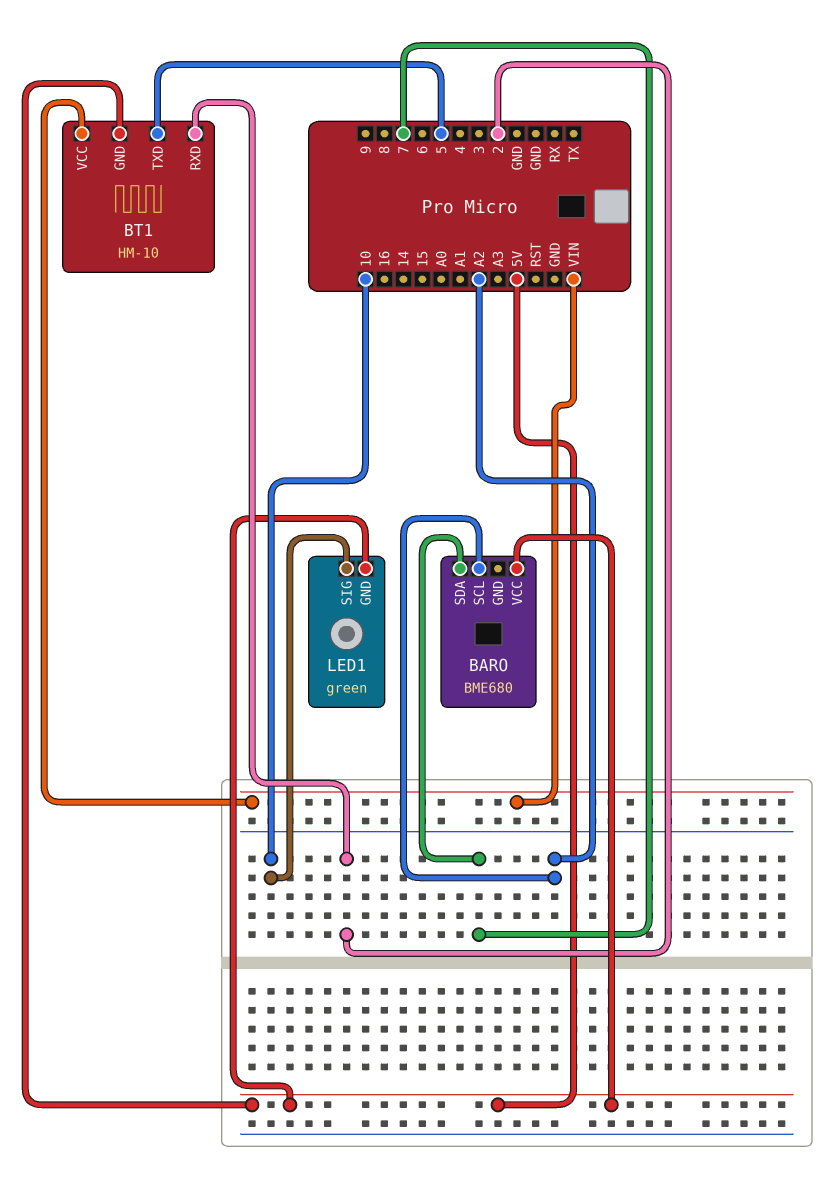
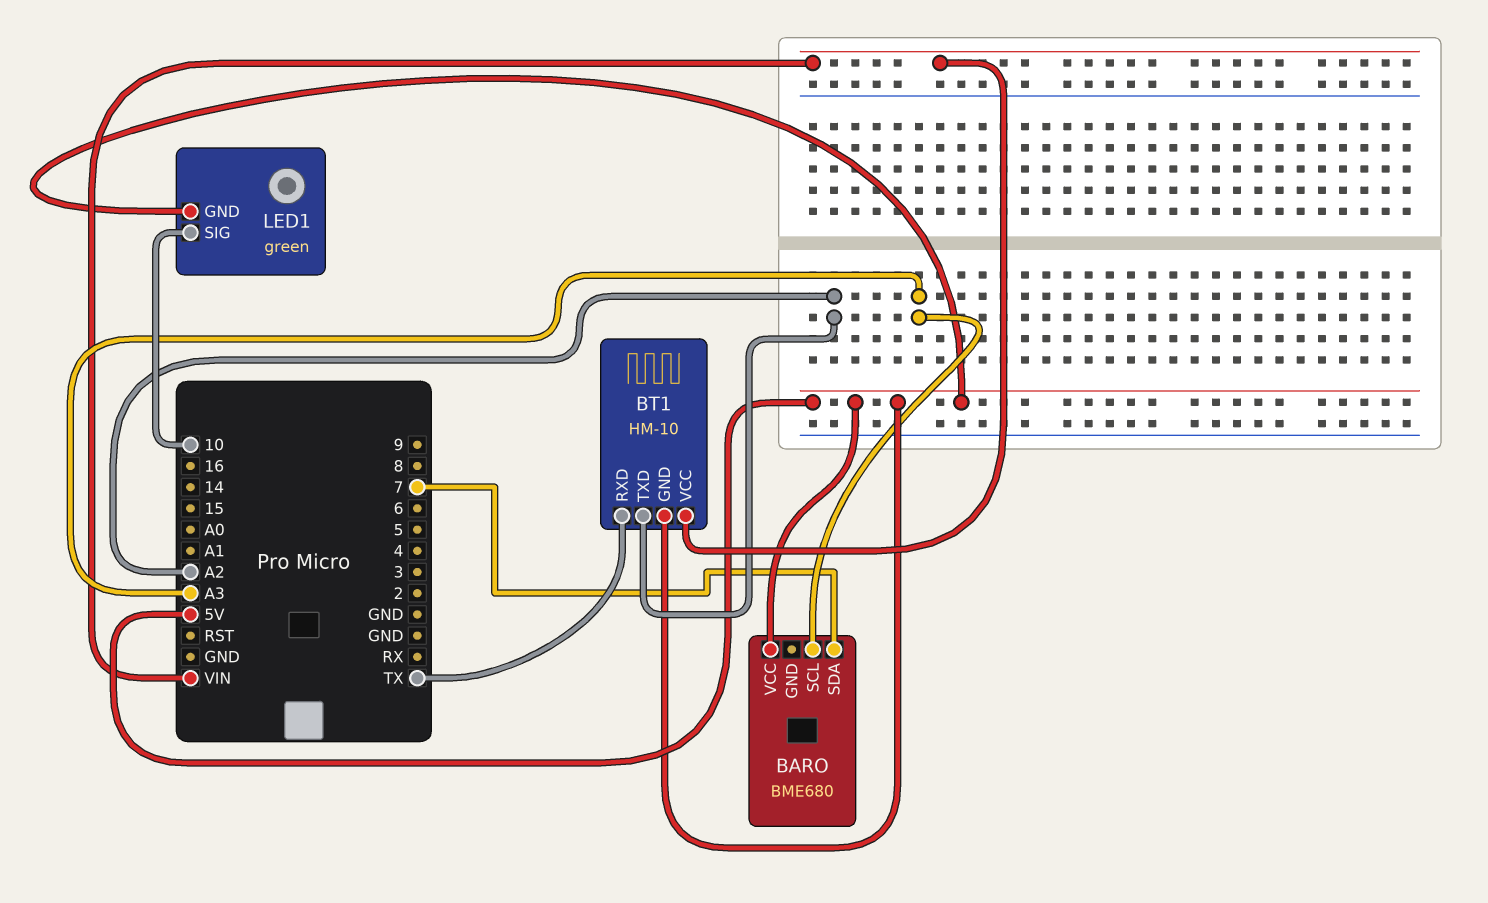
BARO pin SCL: A2 -> A3
BT1 pin RXD: 2 -> TX
BT1 pin TXD: 5 -> A2

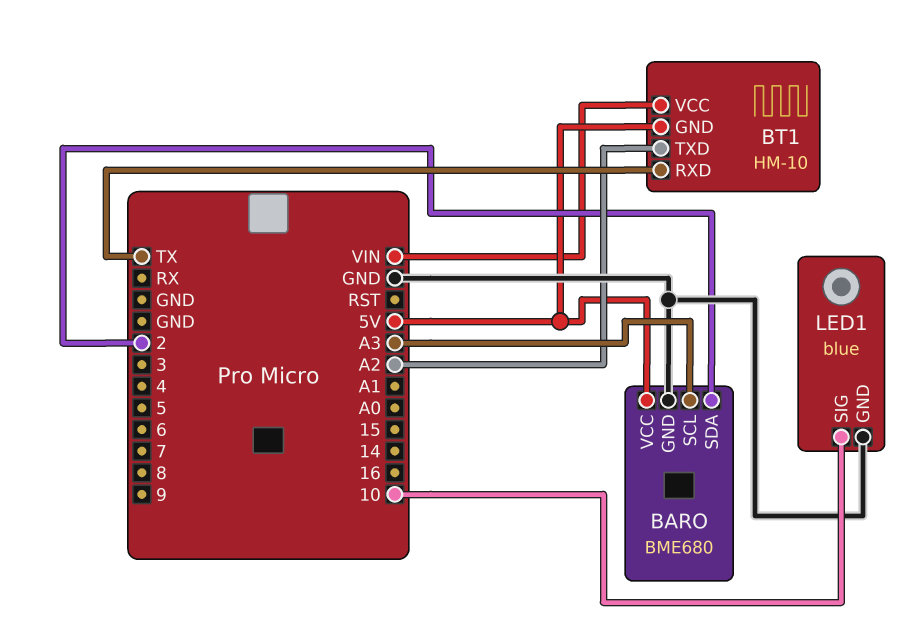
BARO pin GND: none -> GND
BARO pin SDA: 7 -> 2
LED1: green -> blue
LED1 pin GND: 5V -> GND

